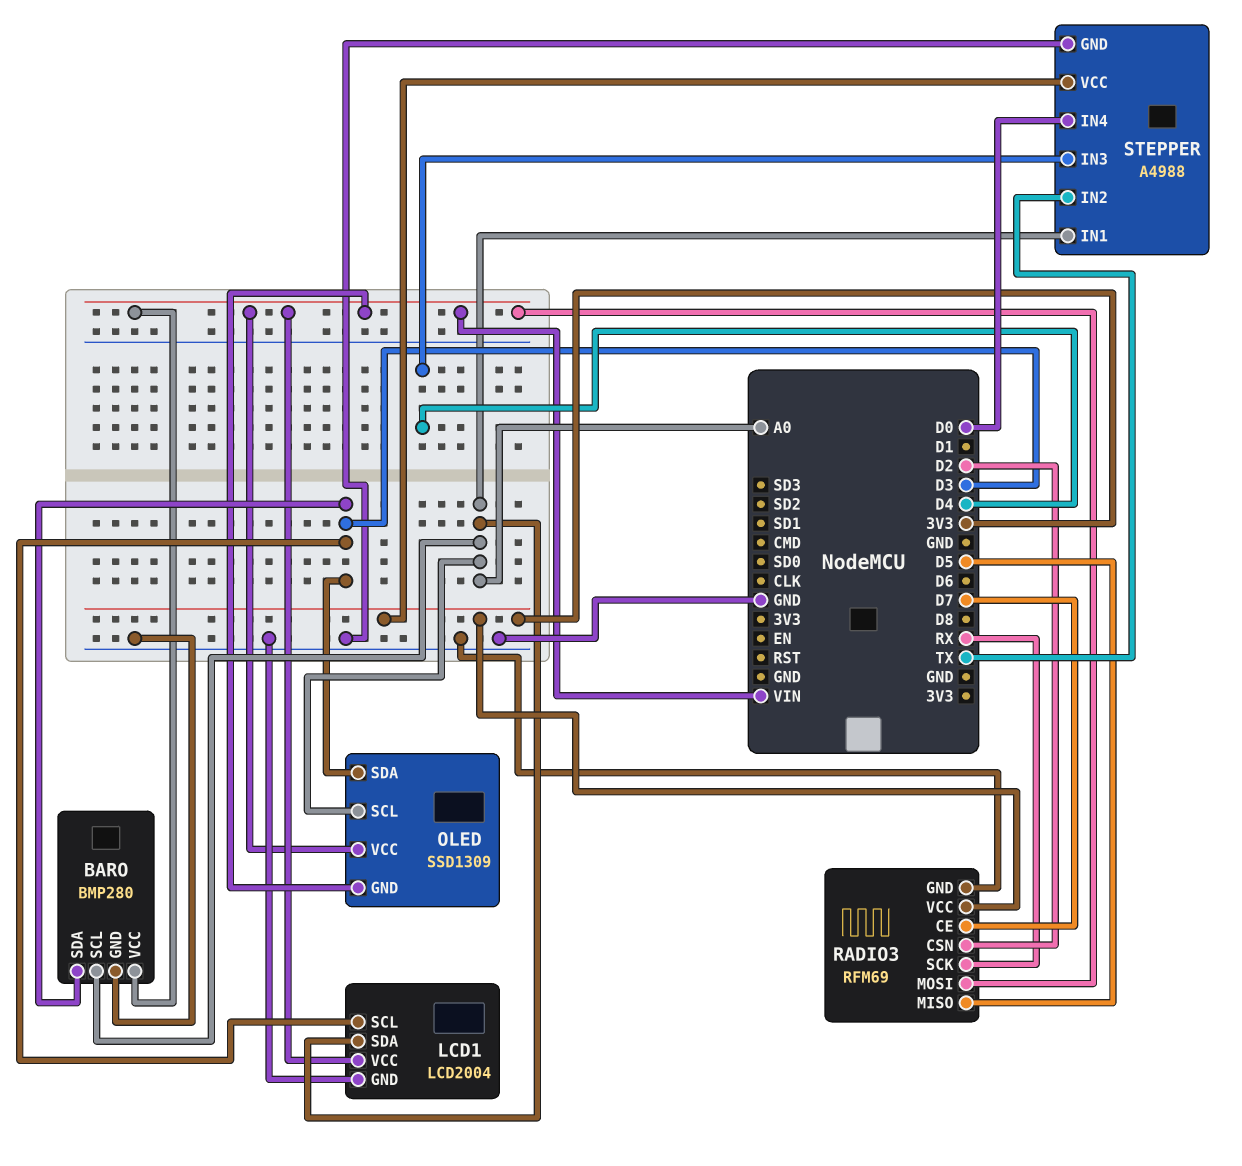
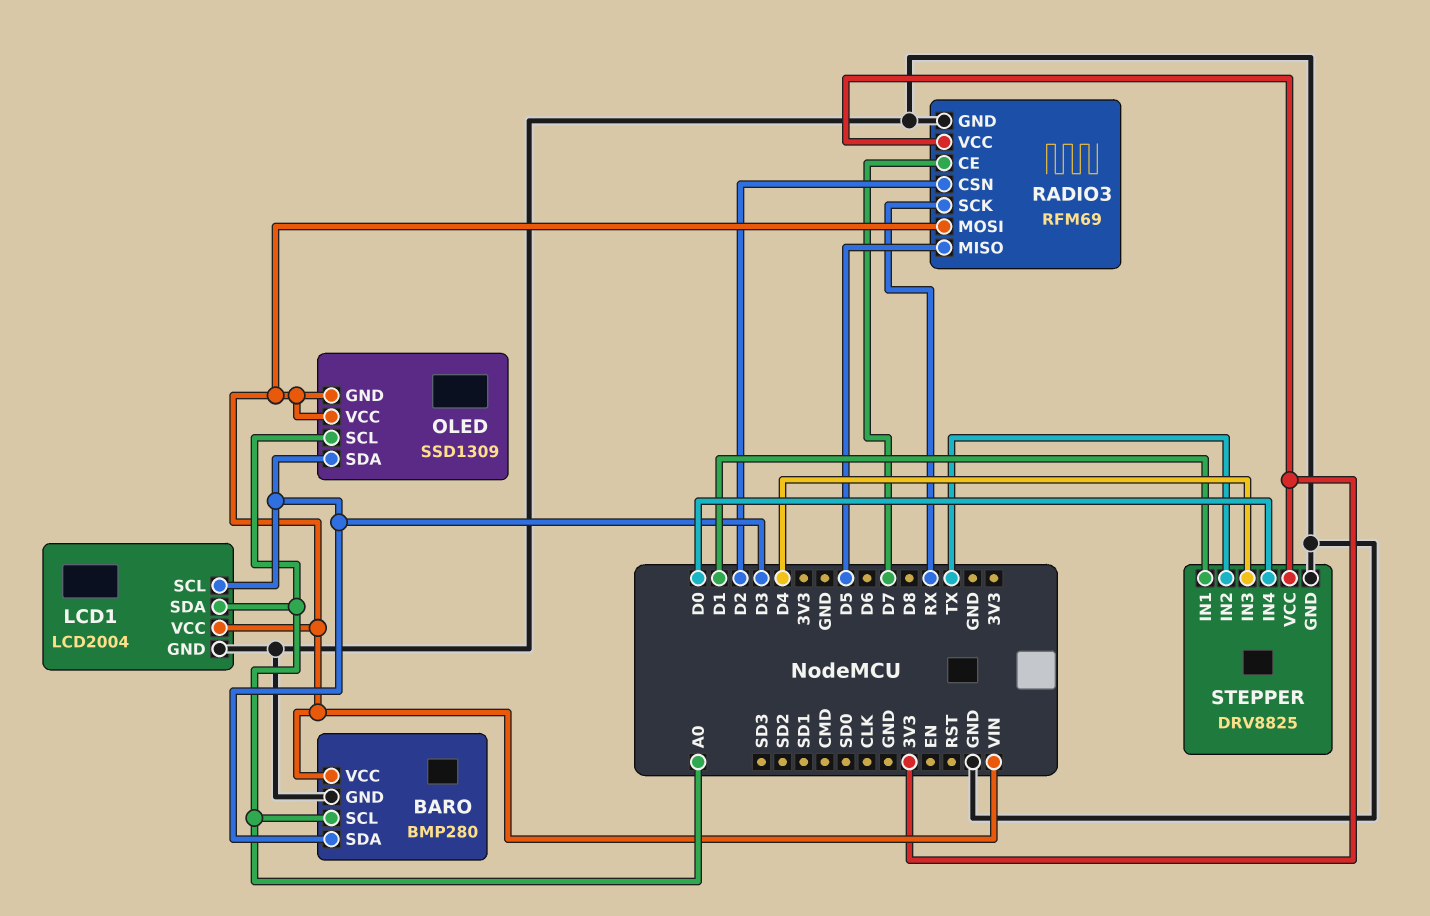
STEPPER: A4988 -> DRV8825
STEPPER pin IN1: A0 -> D1

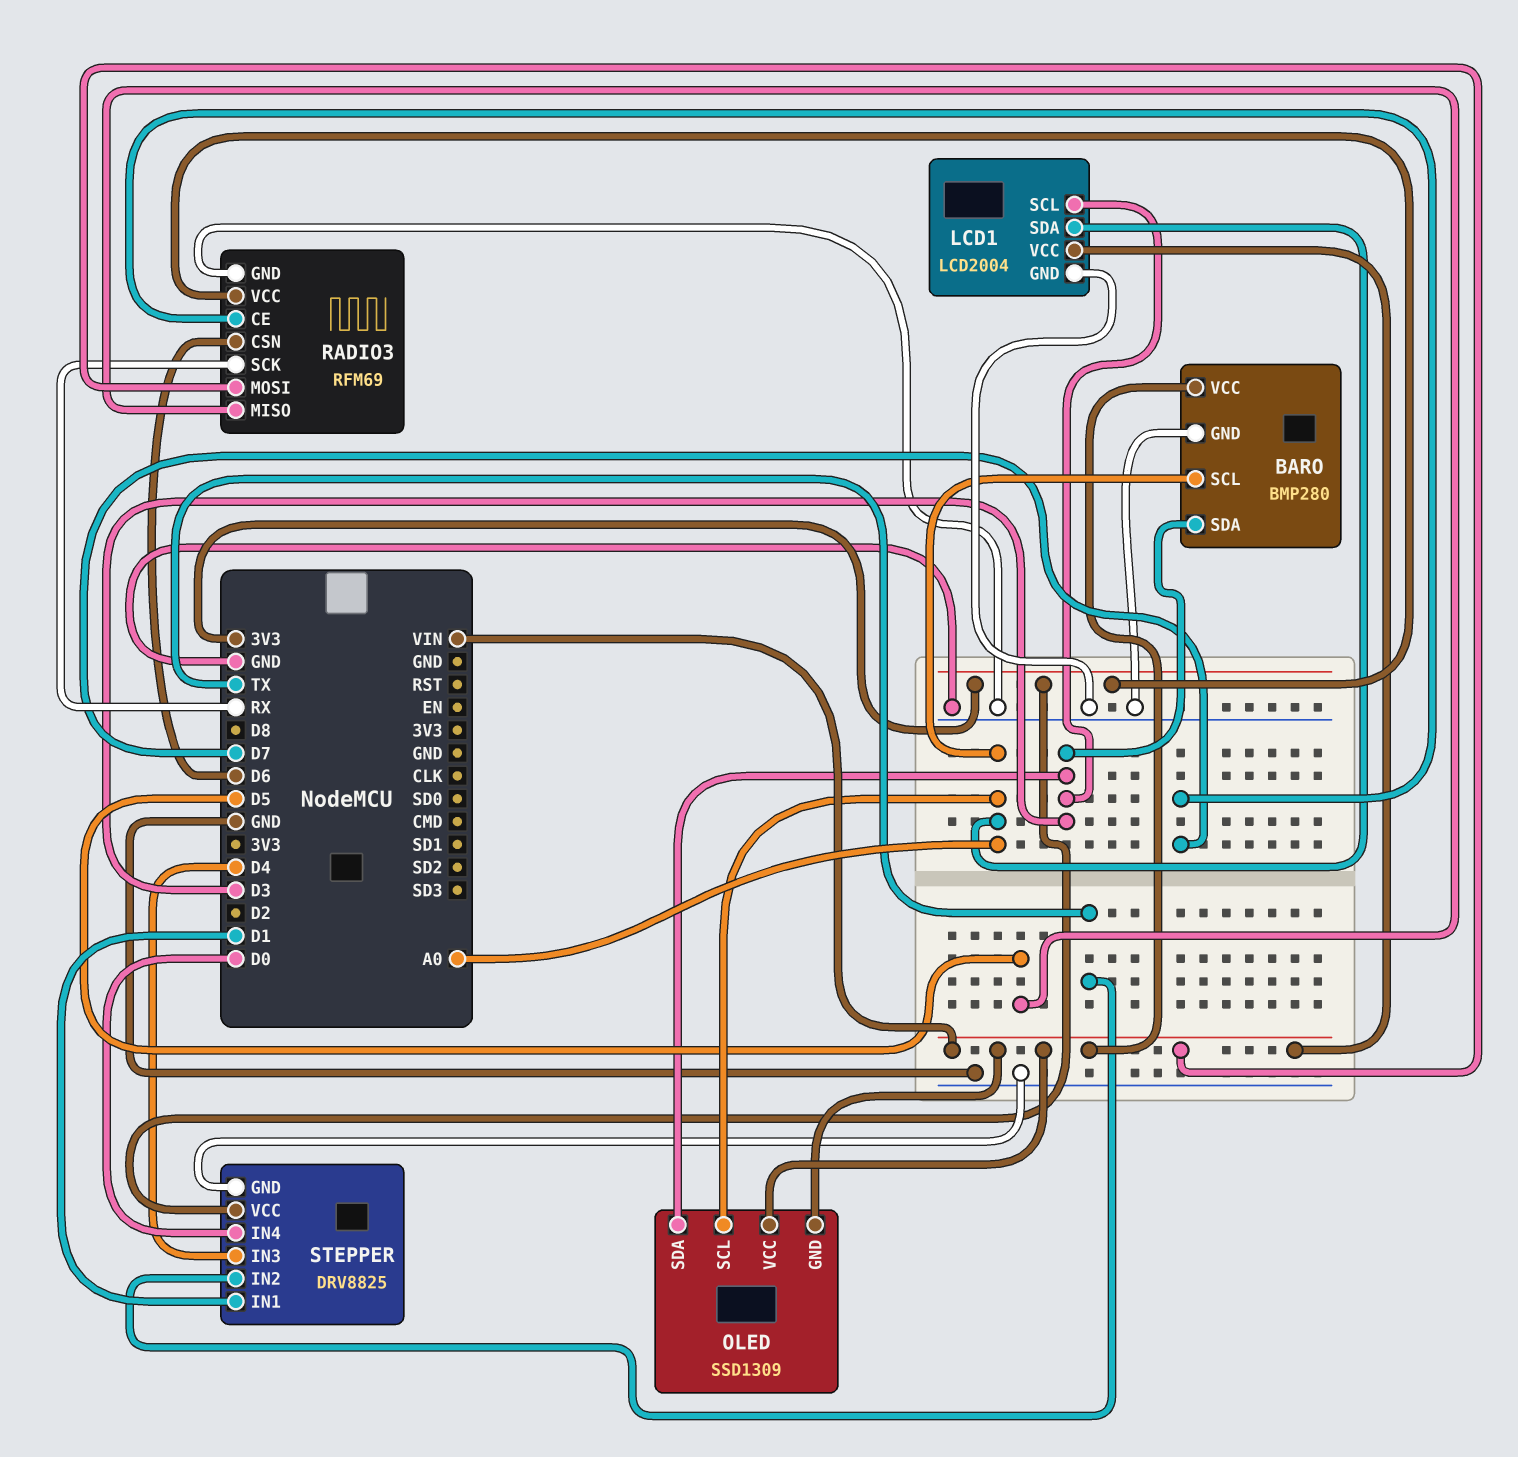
RADIO3 pin CSN: D2 -> D6

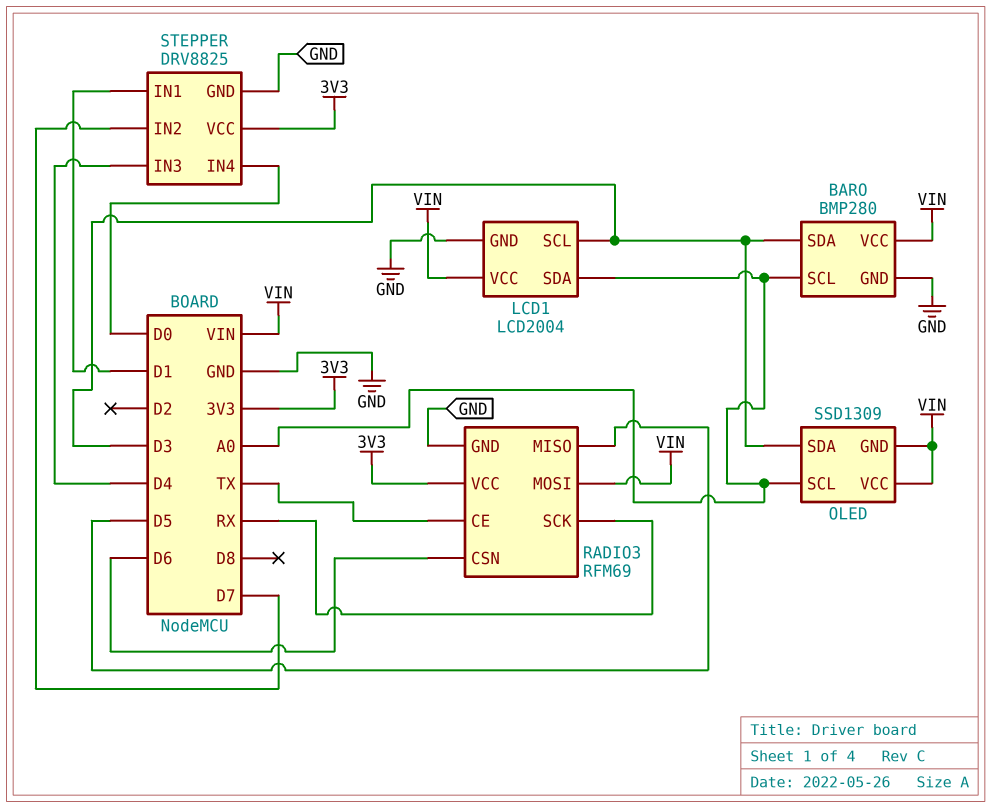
RADIO3 pin CE: D7 -> TX
STEPPER pin IN2: TX -> D7

